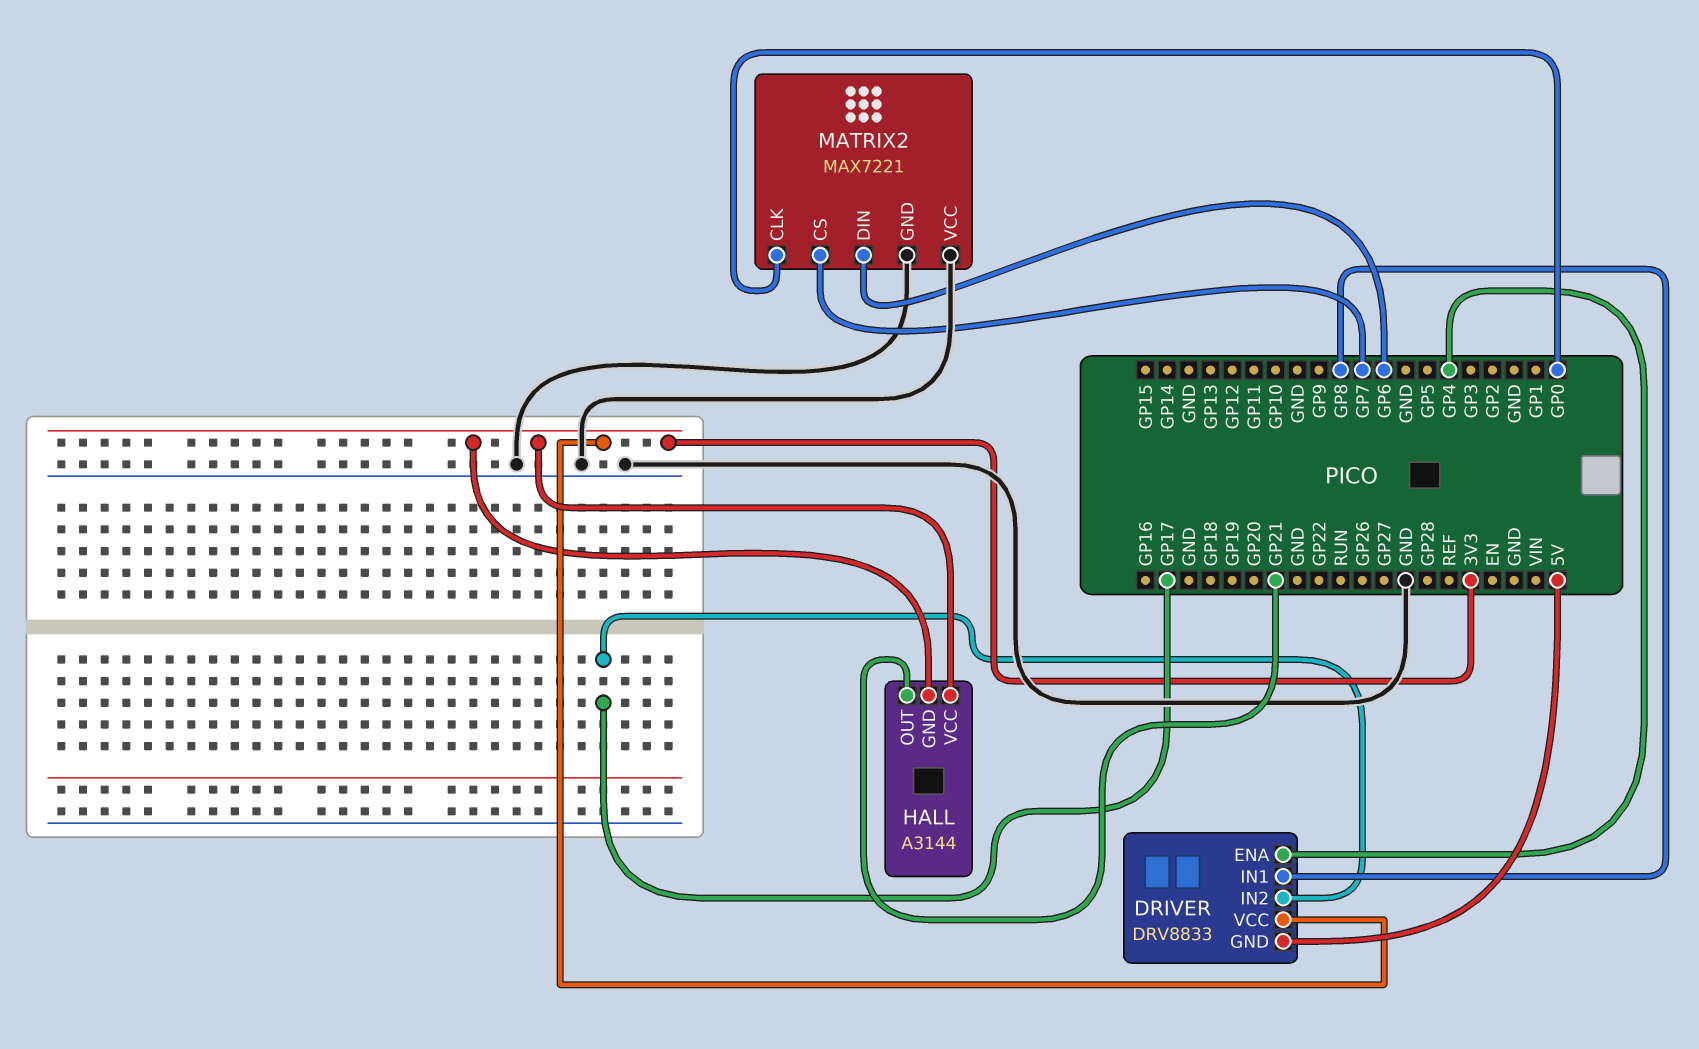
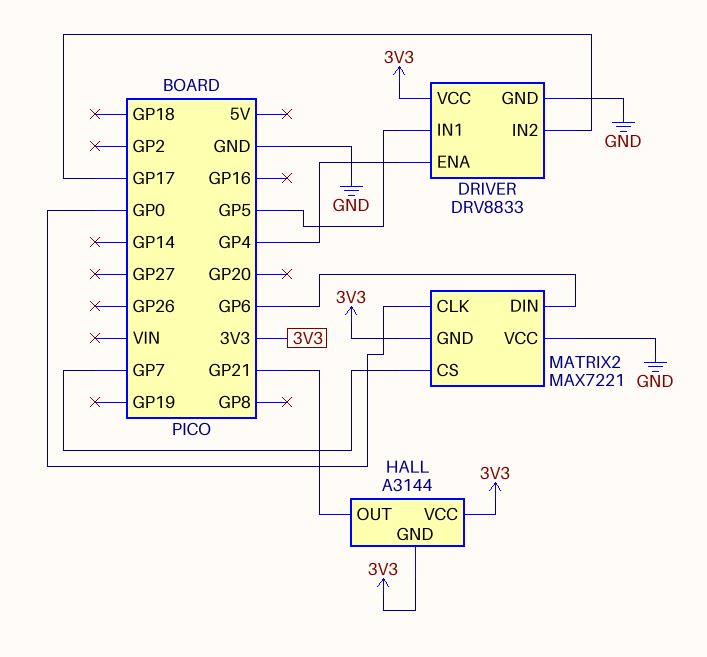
DRIVER pin GND: 5V -> GND
DRIVER pin IN1: GP8 -> GP5
MATRIX2 pin GND: GND -> 3V3

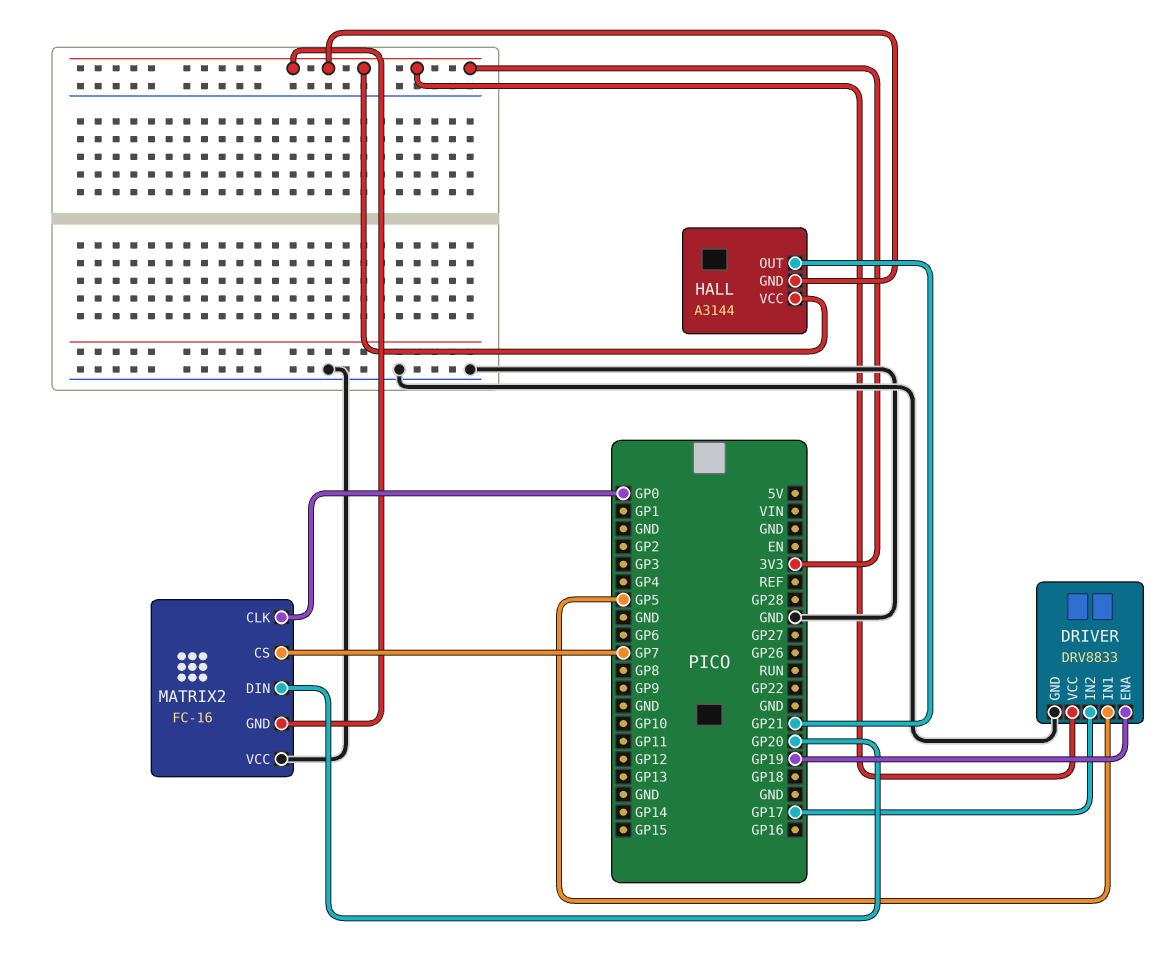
DRIVER pin ENA: GP4 -> GP19
MATRIX2: MAX7221 -> FC-16
MATRIX2 pin DIN: GP6 -> GP20

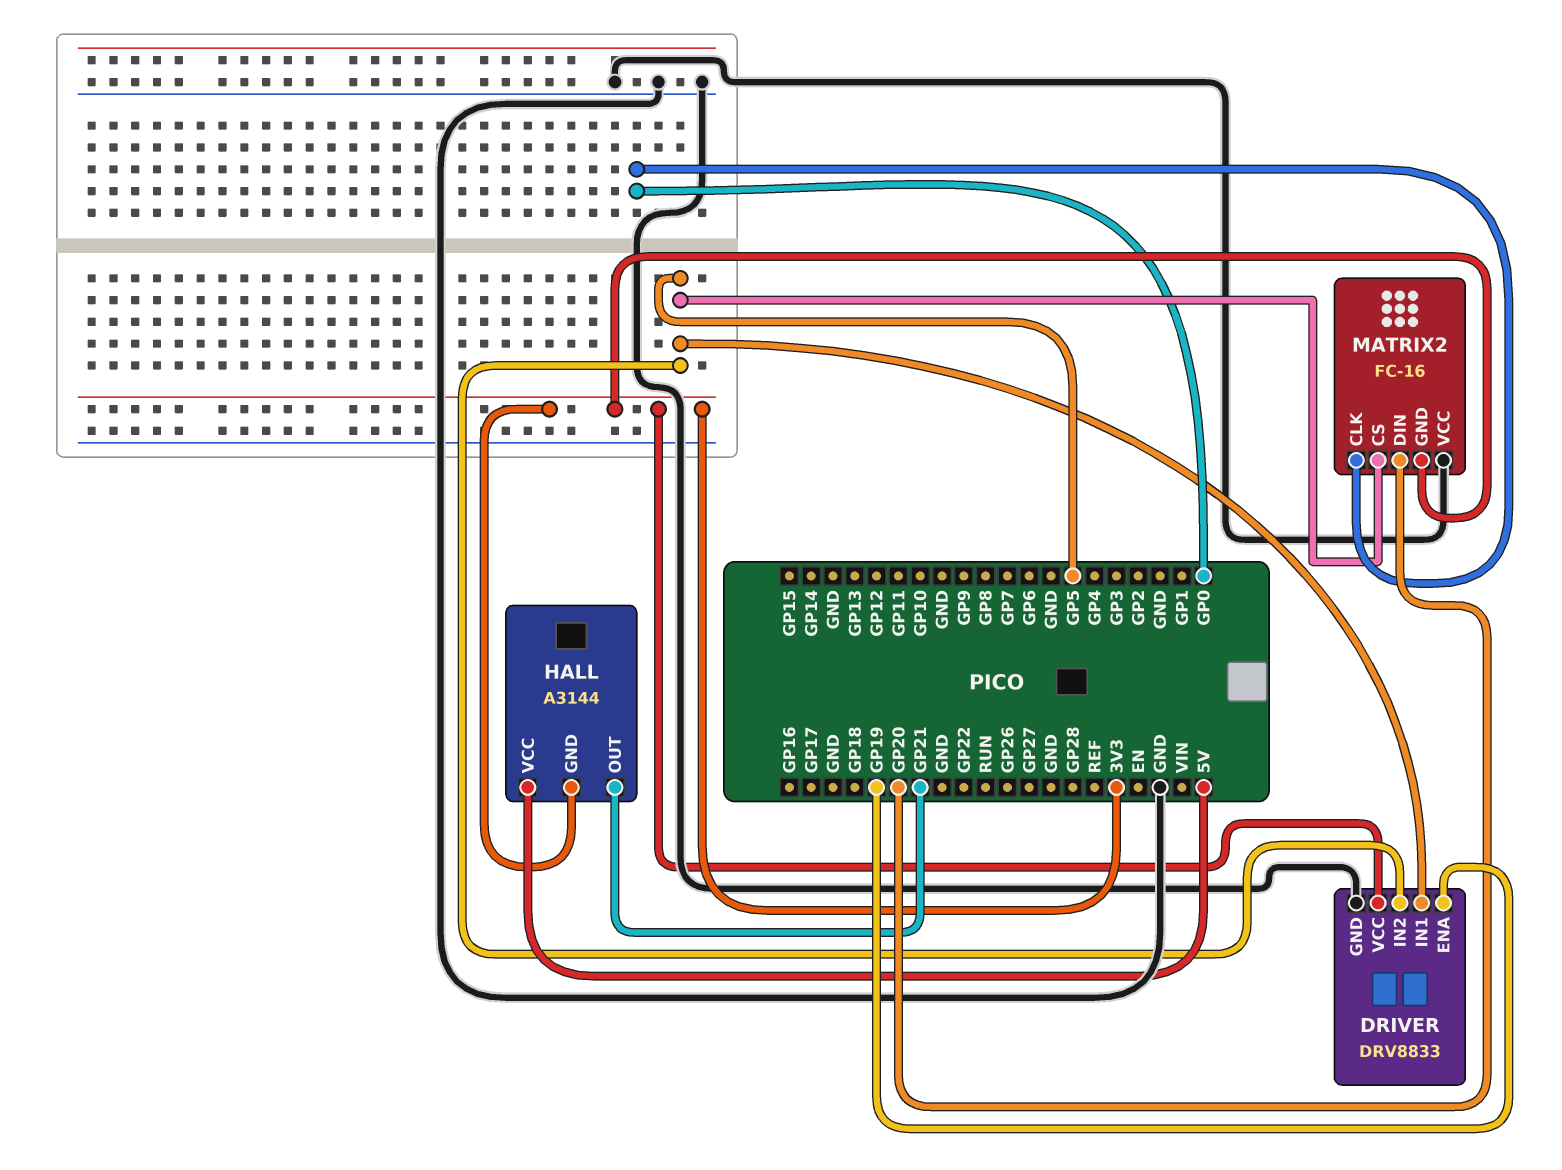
DRIVER pin IN2: GP17 -> GP5
HALL pin VCC: 3V3 -> 5V
MATRIX2 pin CS: GP7 -> GP5

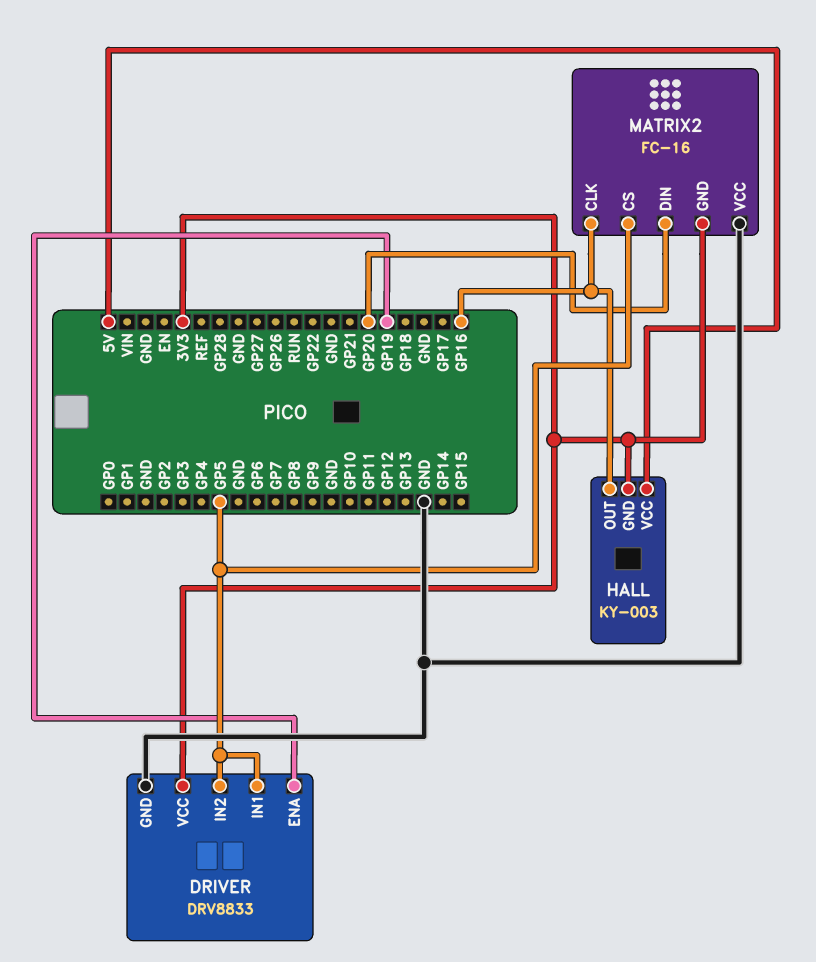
HALL: A3144 -> KY-003
HALL pin OUT: GP21 -> GP16
MATRIX2 pin CLK: GP0 -> GP16

